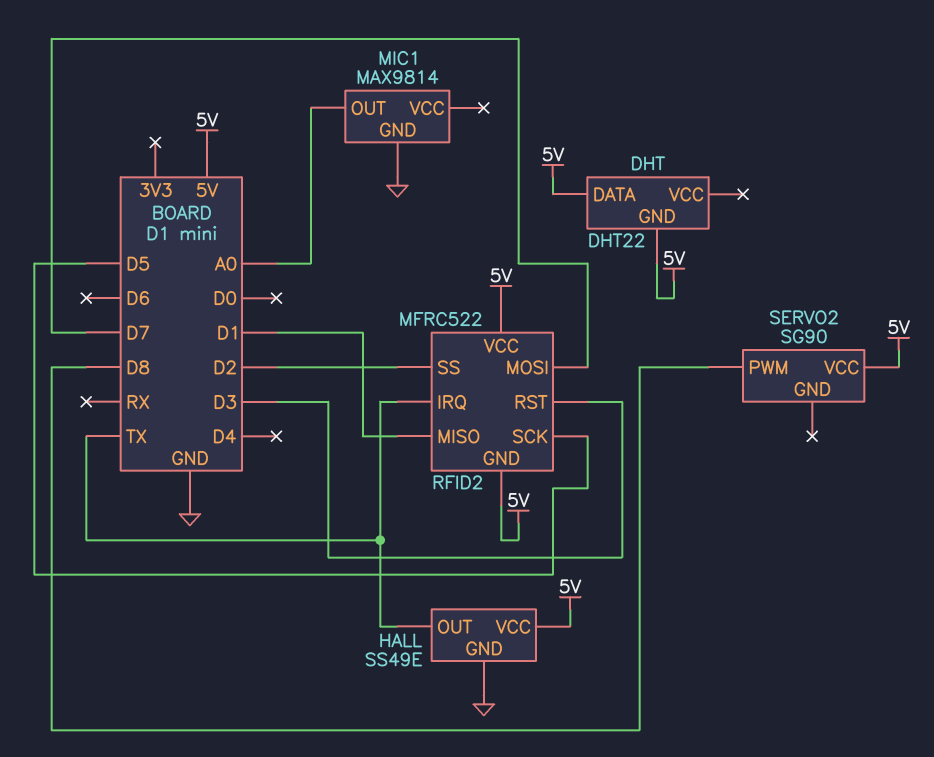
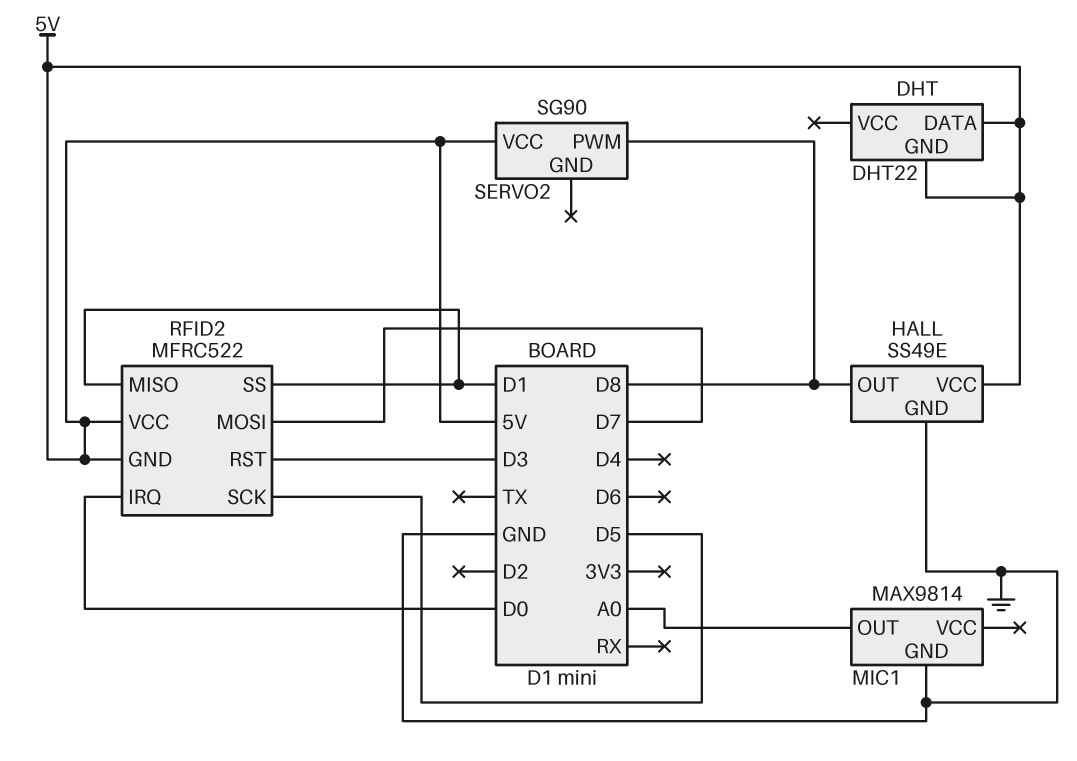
HALL pin OUT: TX -> D8
RFID2 pin IRQ: TX -> D0
RFID2 pin SS: D2 -> D1

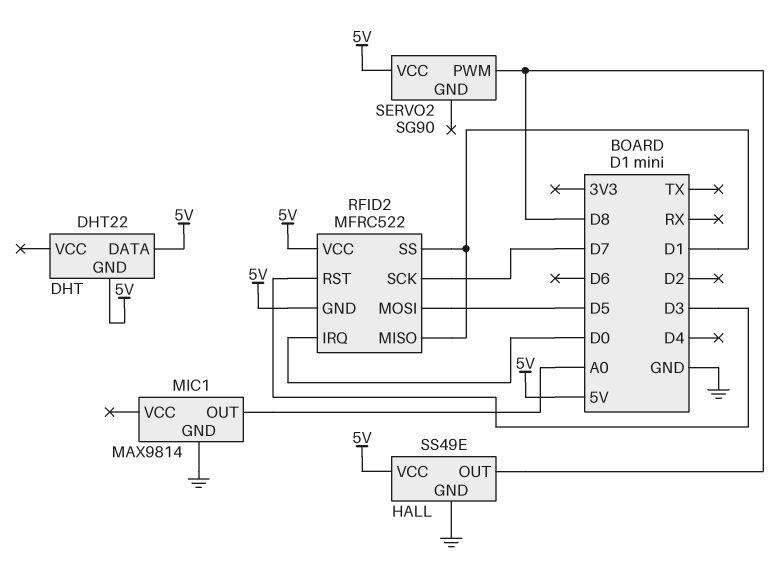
RFID2 pin MOSI: D7 -> D5
RFID2 pin SCK: D5 -> D7

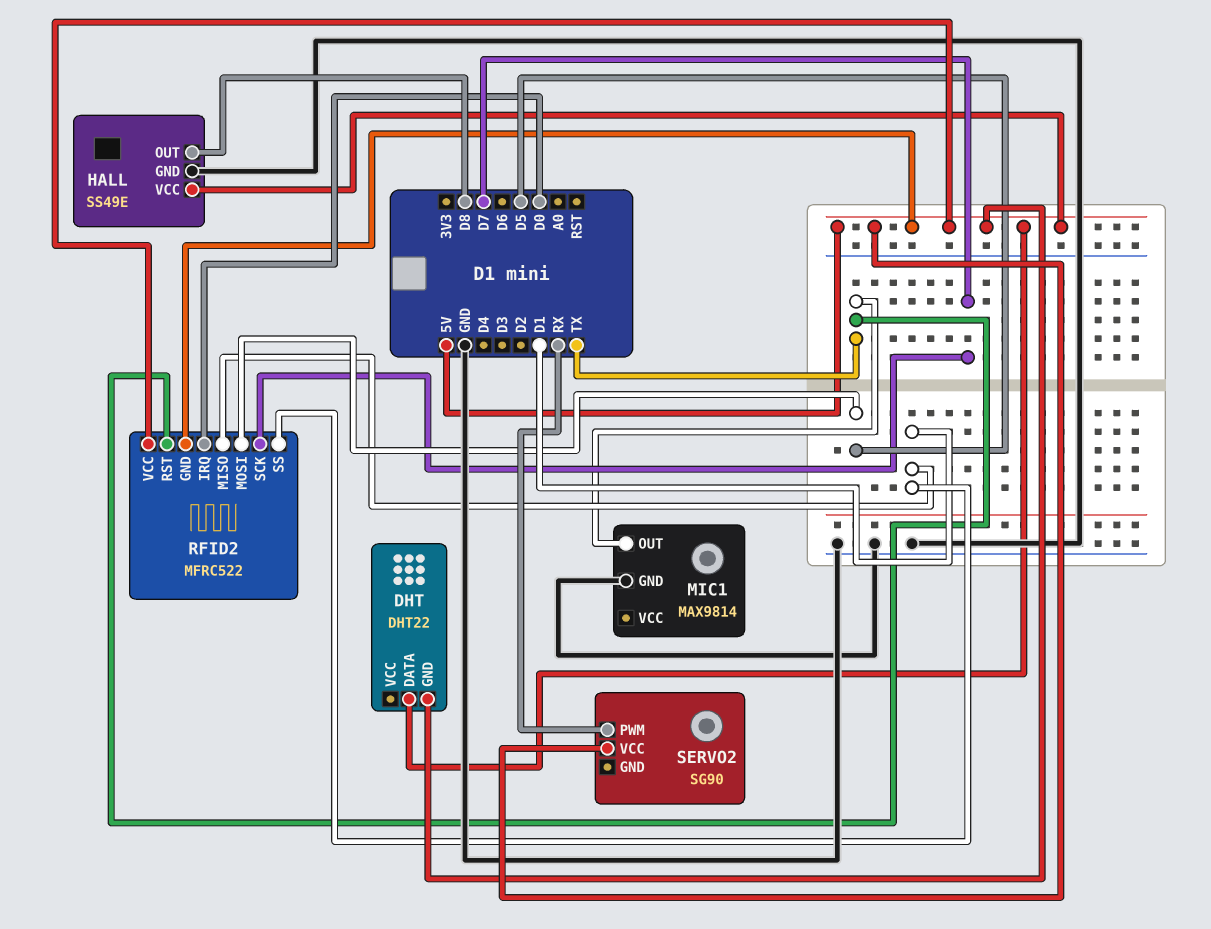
MIC1 pin OUT: A0 -> TX
RFID2 pin RST: D3 -> TX
SERVO2 pin PWM: D8 -> RX

